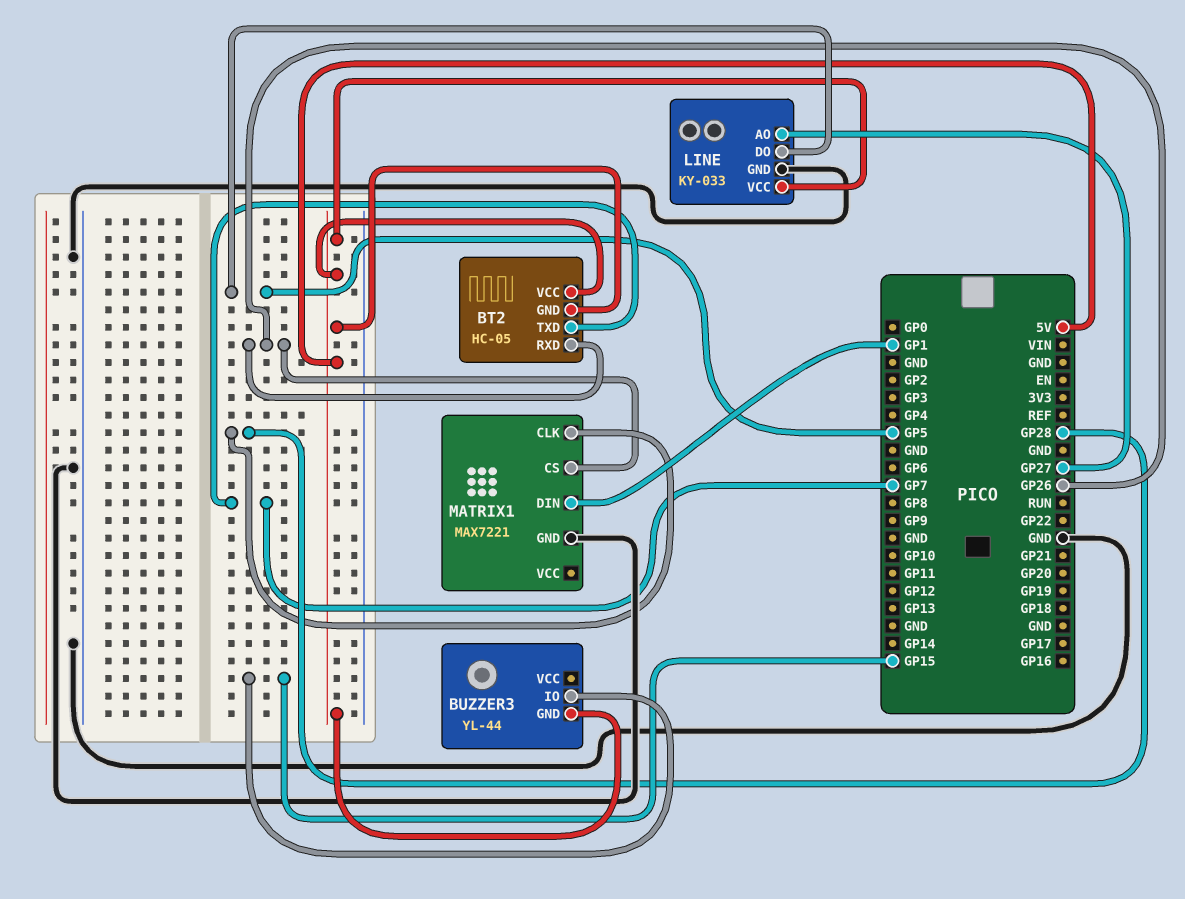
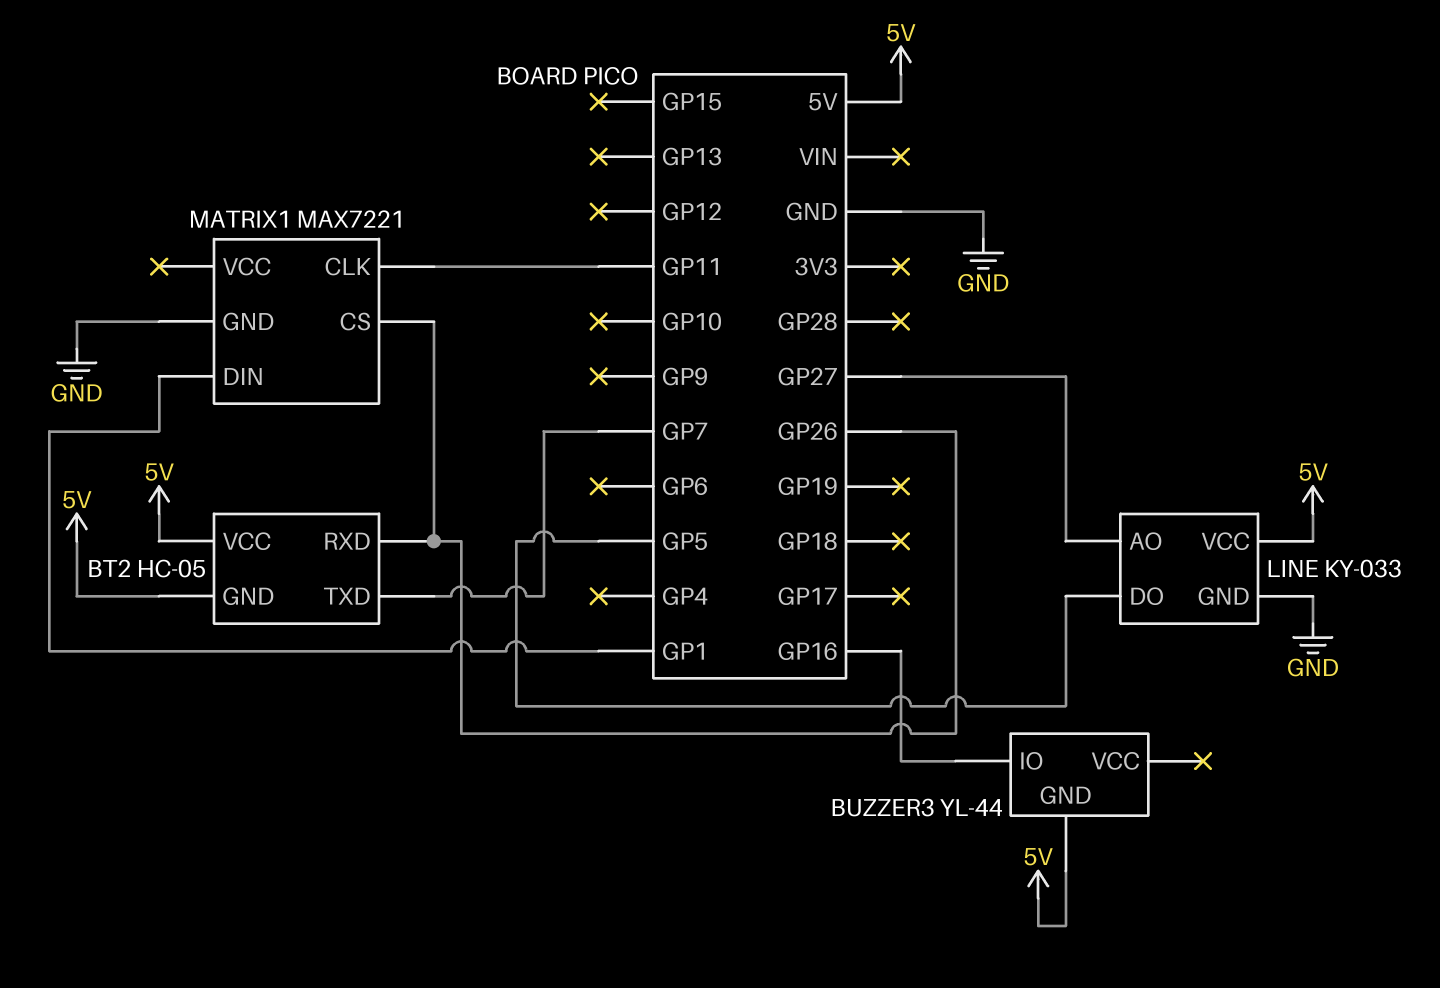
BUZZER3 pin IO: GP15 -> GP16
MATRIX1 pin CLK: GP28 -> GP11

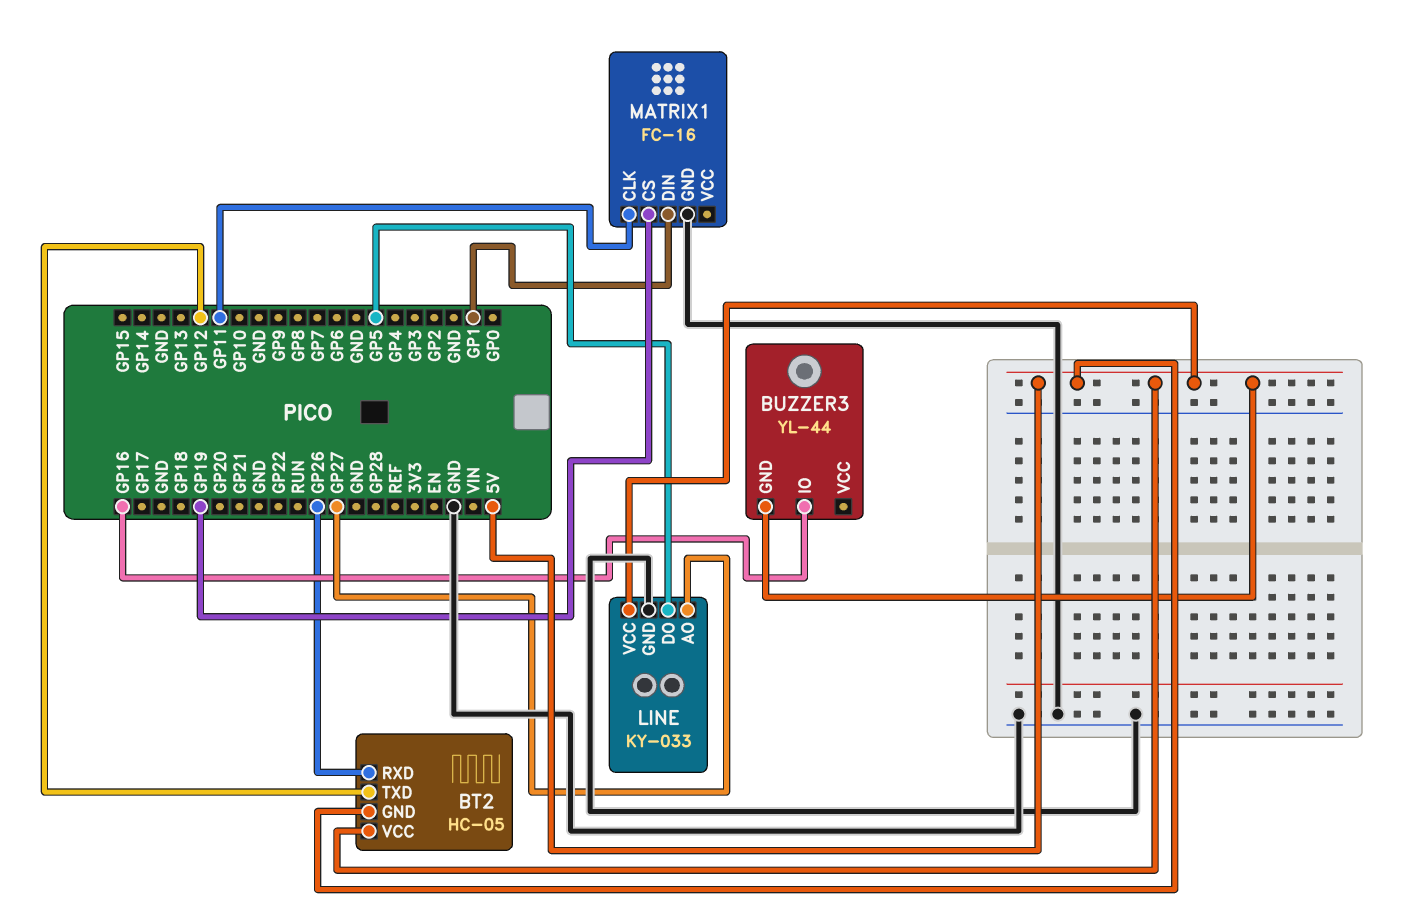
BT2 pin TXD: GP7 -> GP12
MATRIX1: MAX7221 -> FC-16
MATRIX1 pin CS: GP26 -> GP19

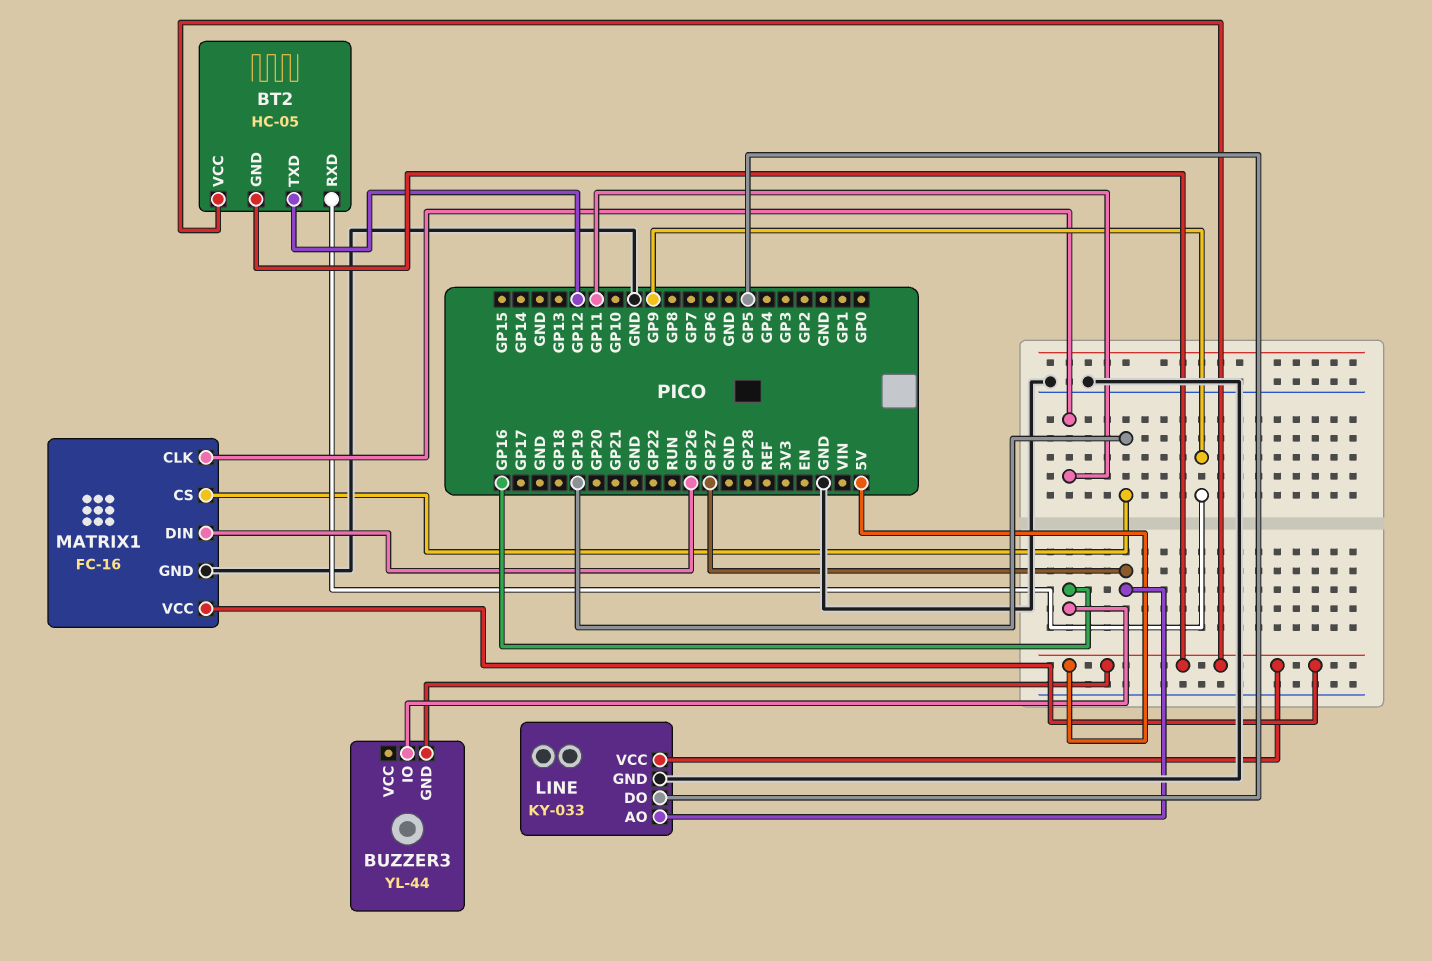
BT2 pin RXD: GP26 -> GP9
MATRIX1 pin DIN: GP1 -> GP26
MATRIX1 pin VCC: none -> 5V

